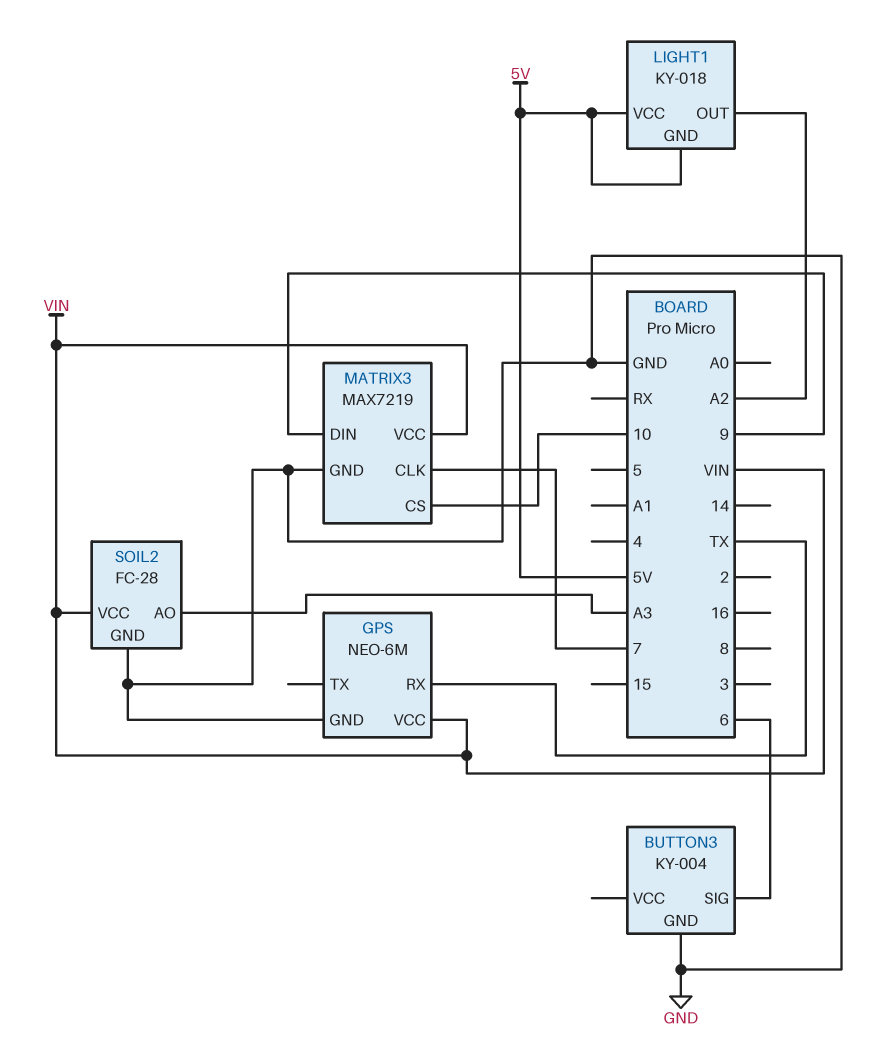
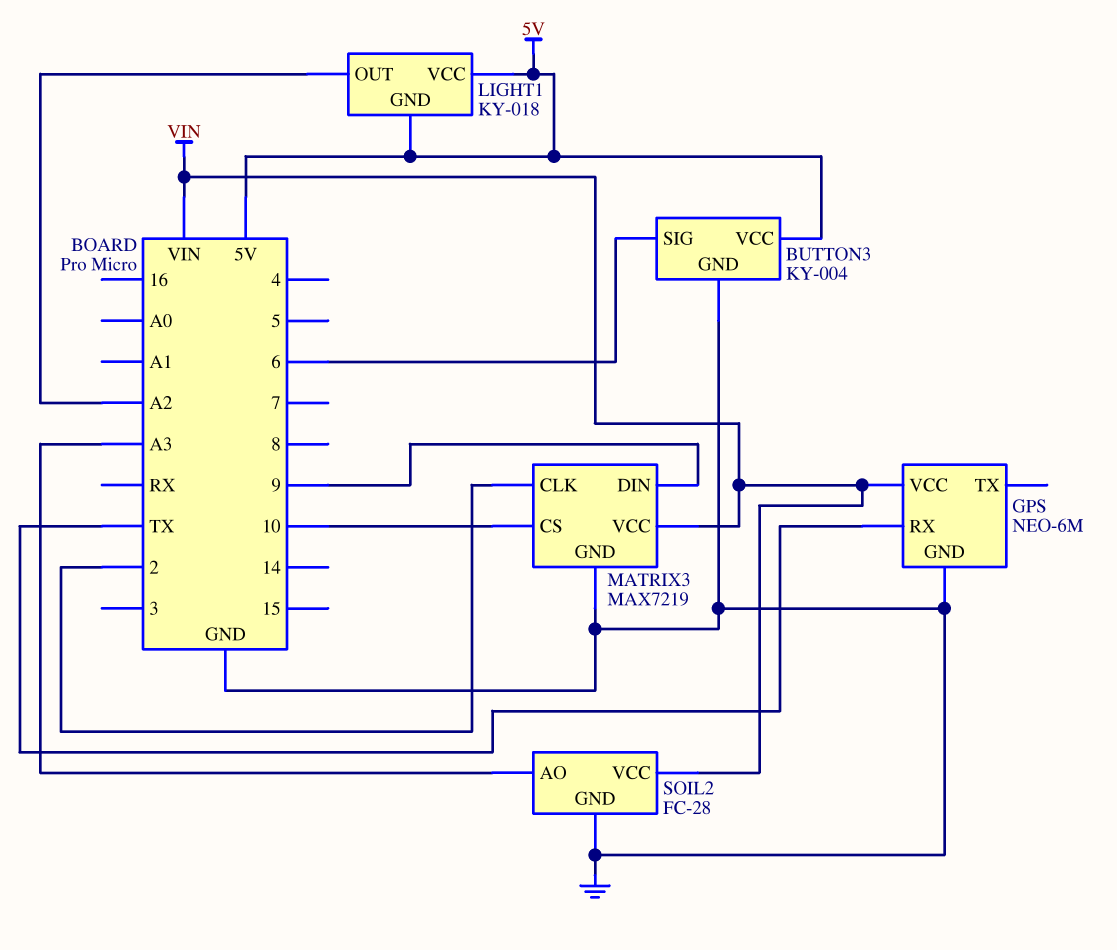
BUTTON3 pin VCC: none -> 5V
MATRIX3 pin CLK: 7 -> 2

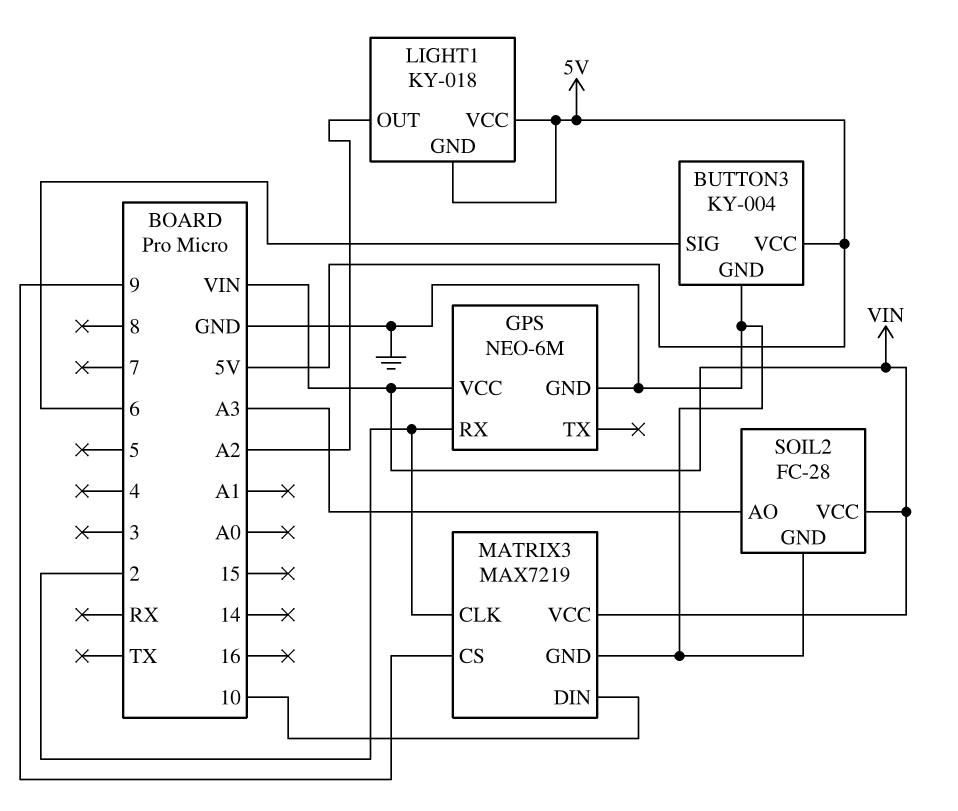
GPS pin RX: TX -> 2
MATRIX3 pin CS: 10 -> 9
MATRIX3 pin DIN: 9 -> 10

